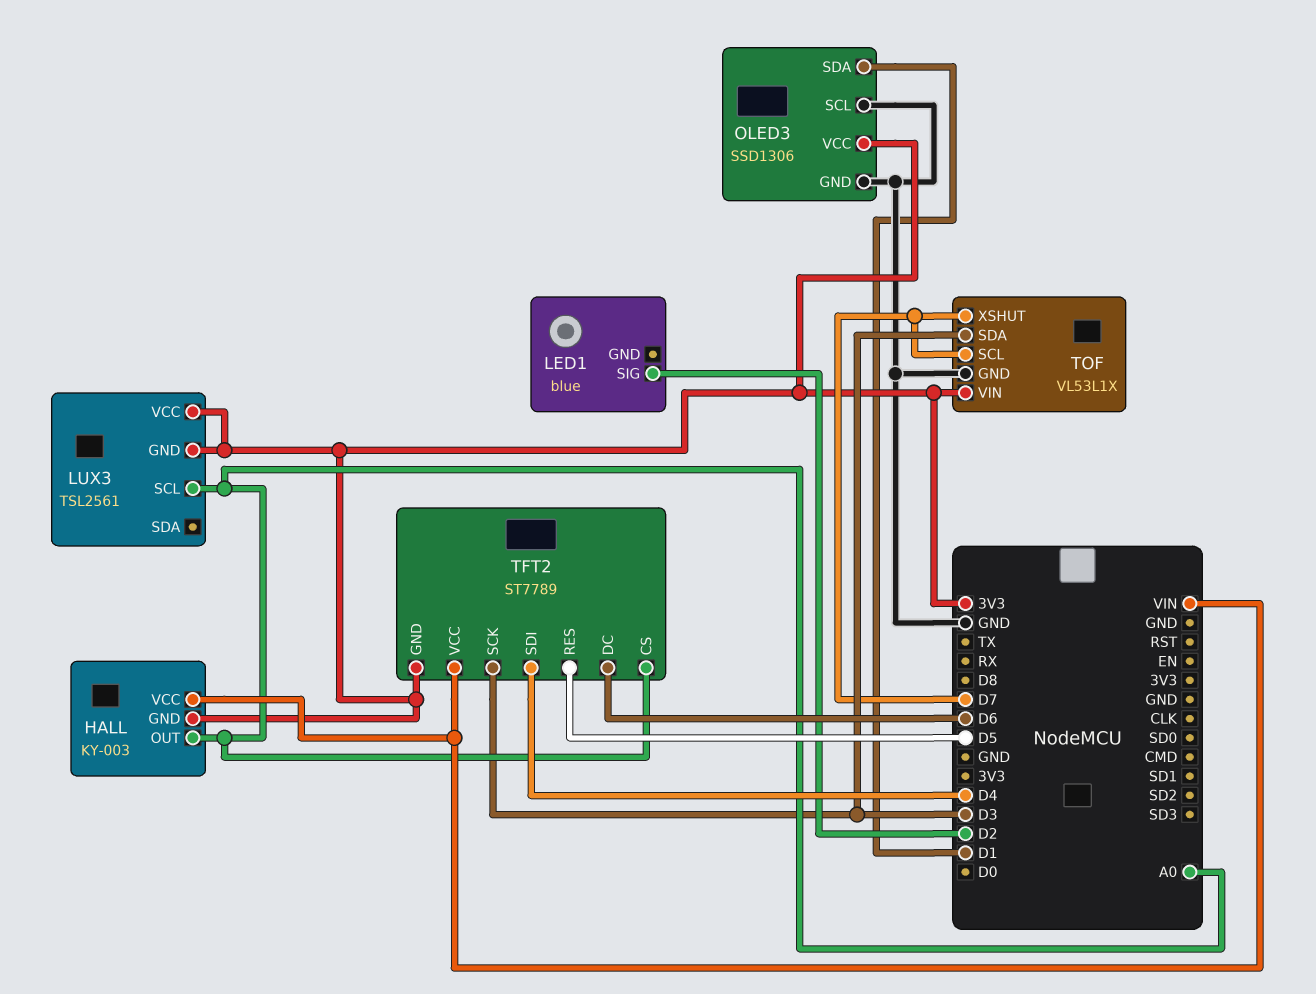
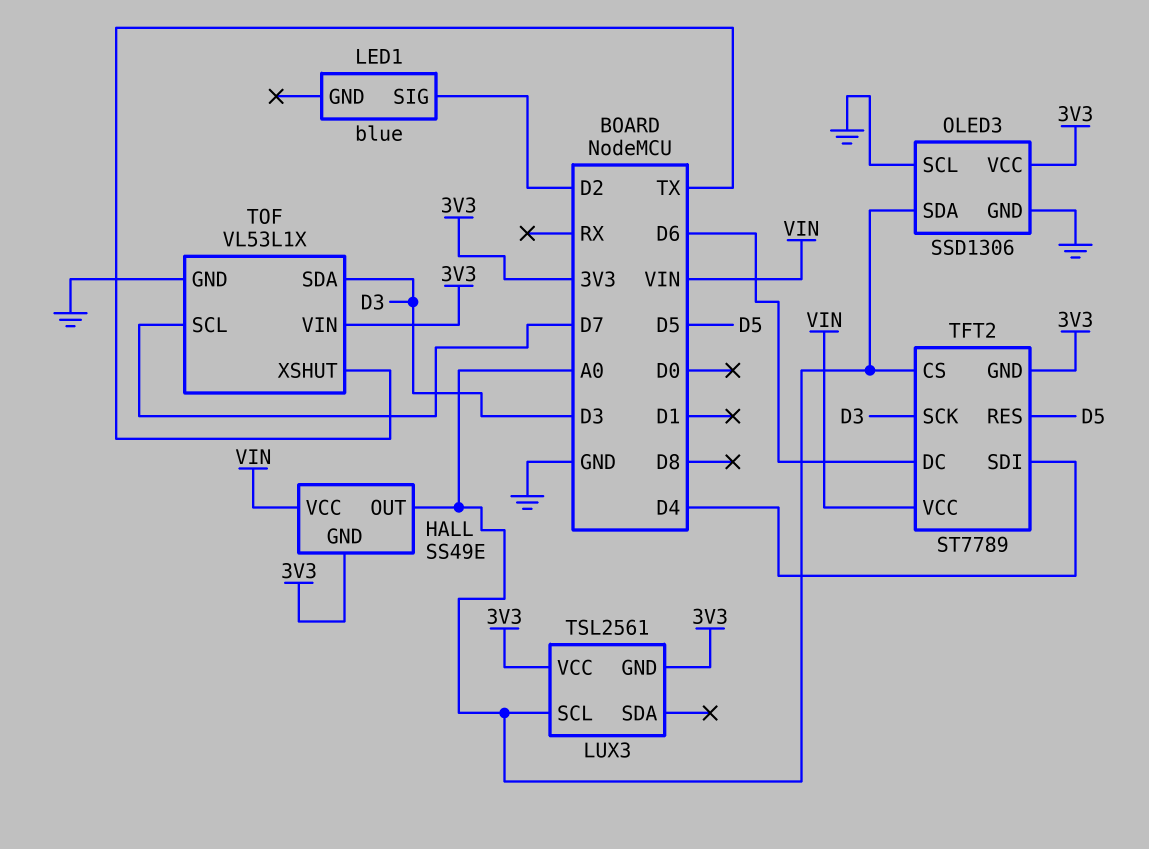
HALL: KY-003 -> SS49E
OLED3 pin SDA: D1 -> A0
TOF pin XSHUT: D7 -> TX

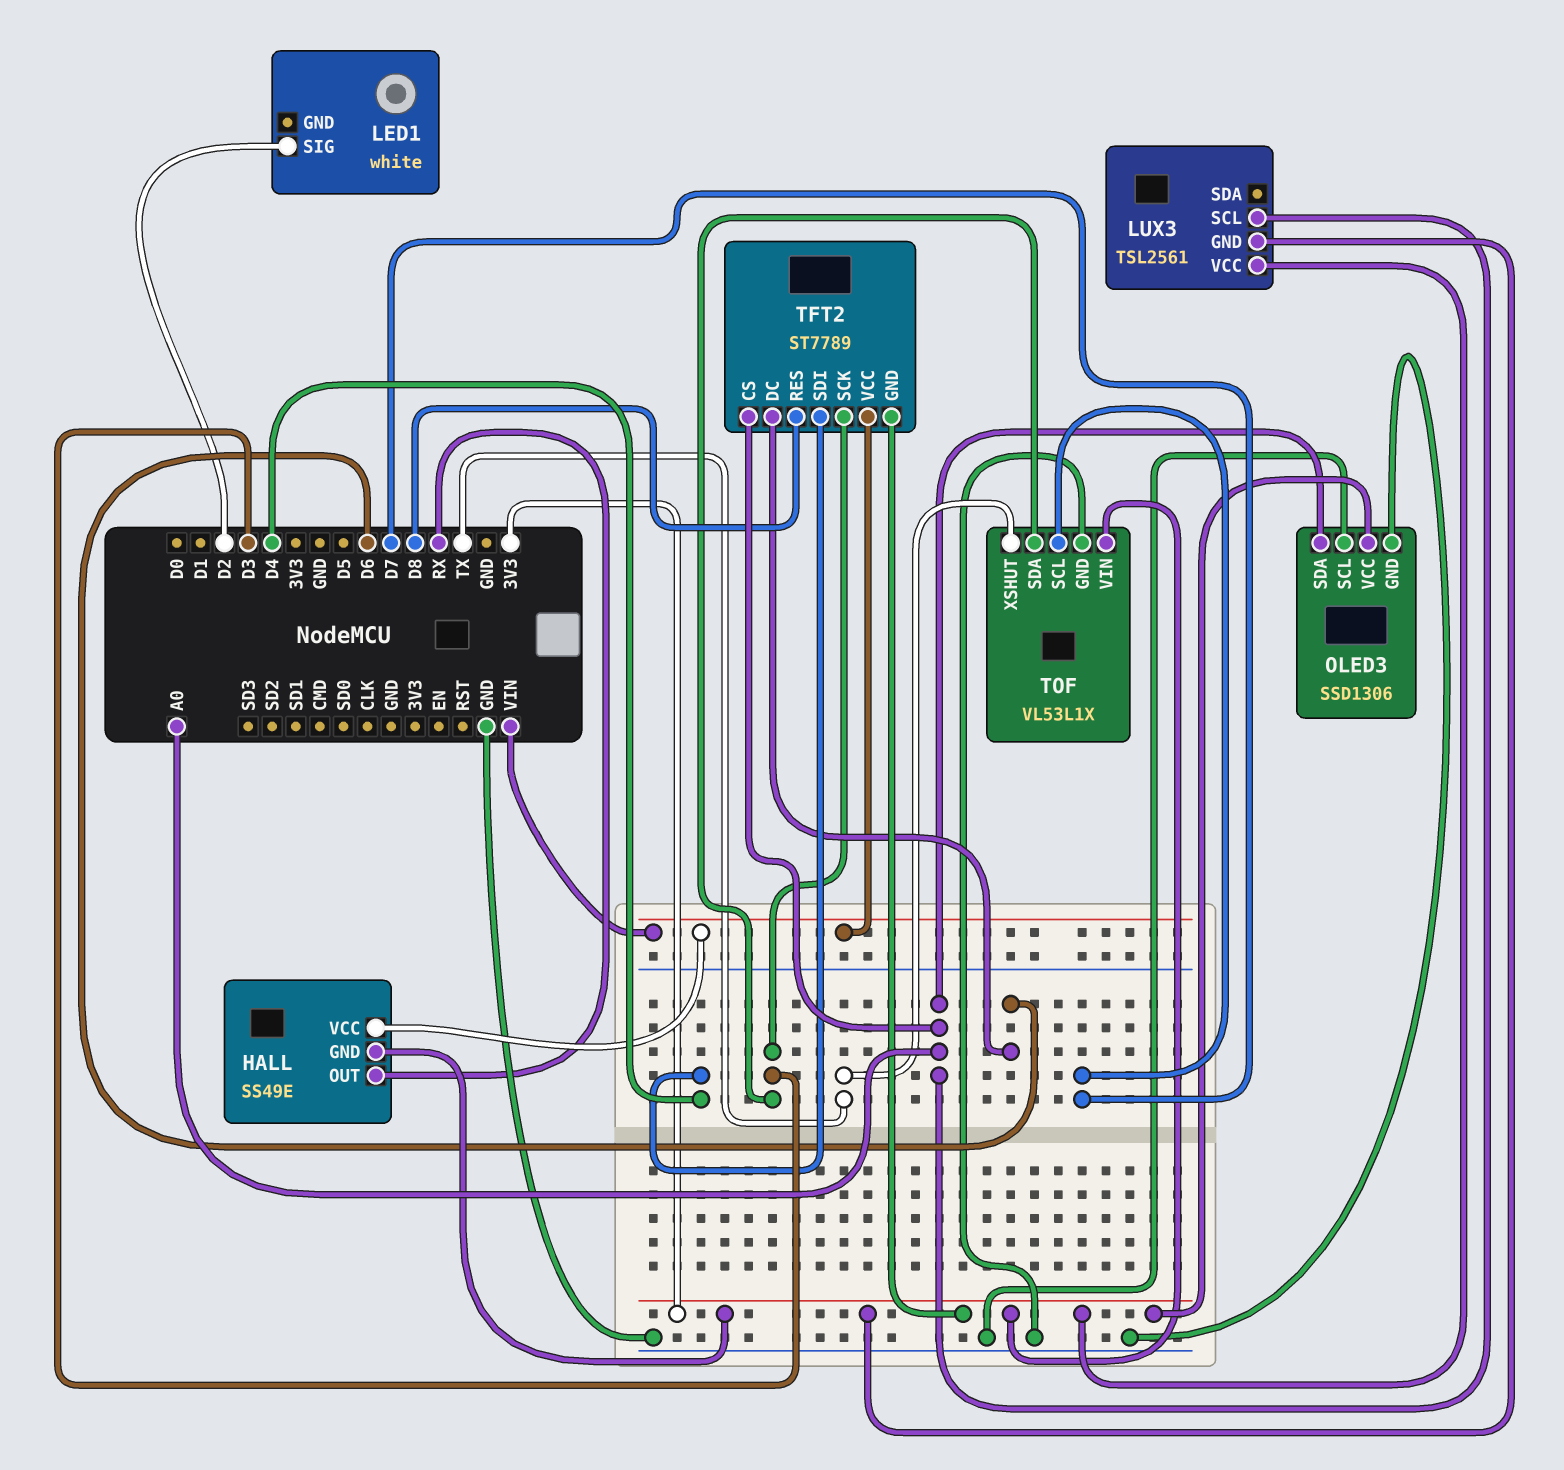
HALL pin OUT: A0 -> RX
LED1: blue -> white
TFT2 pin RES: D5 -> D8

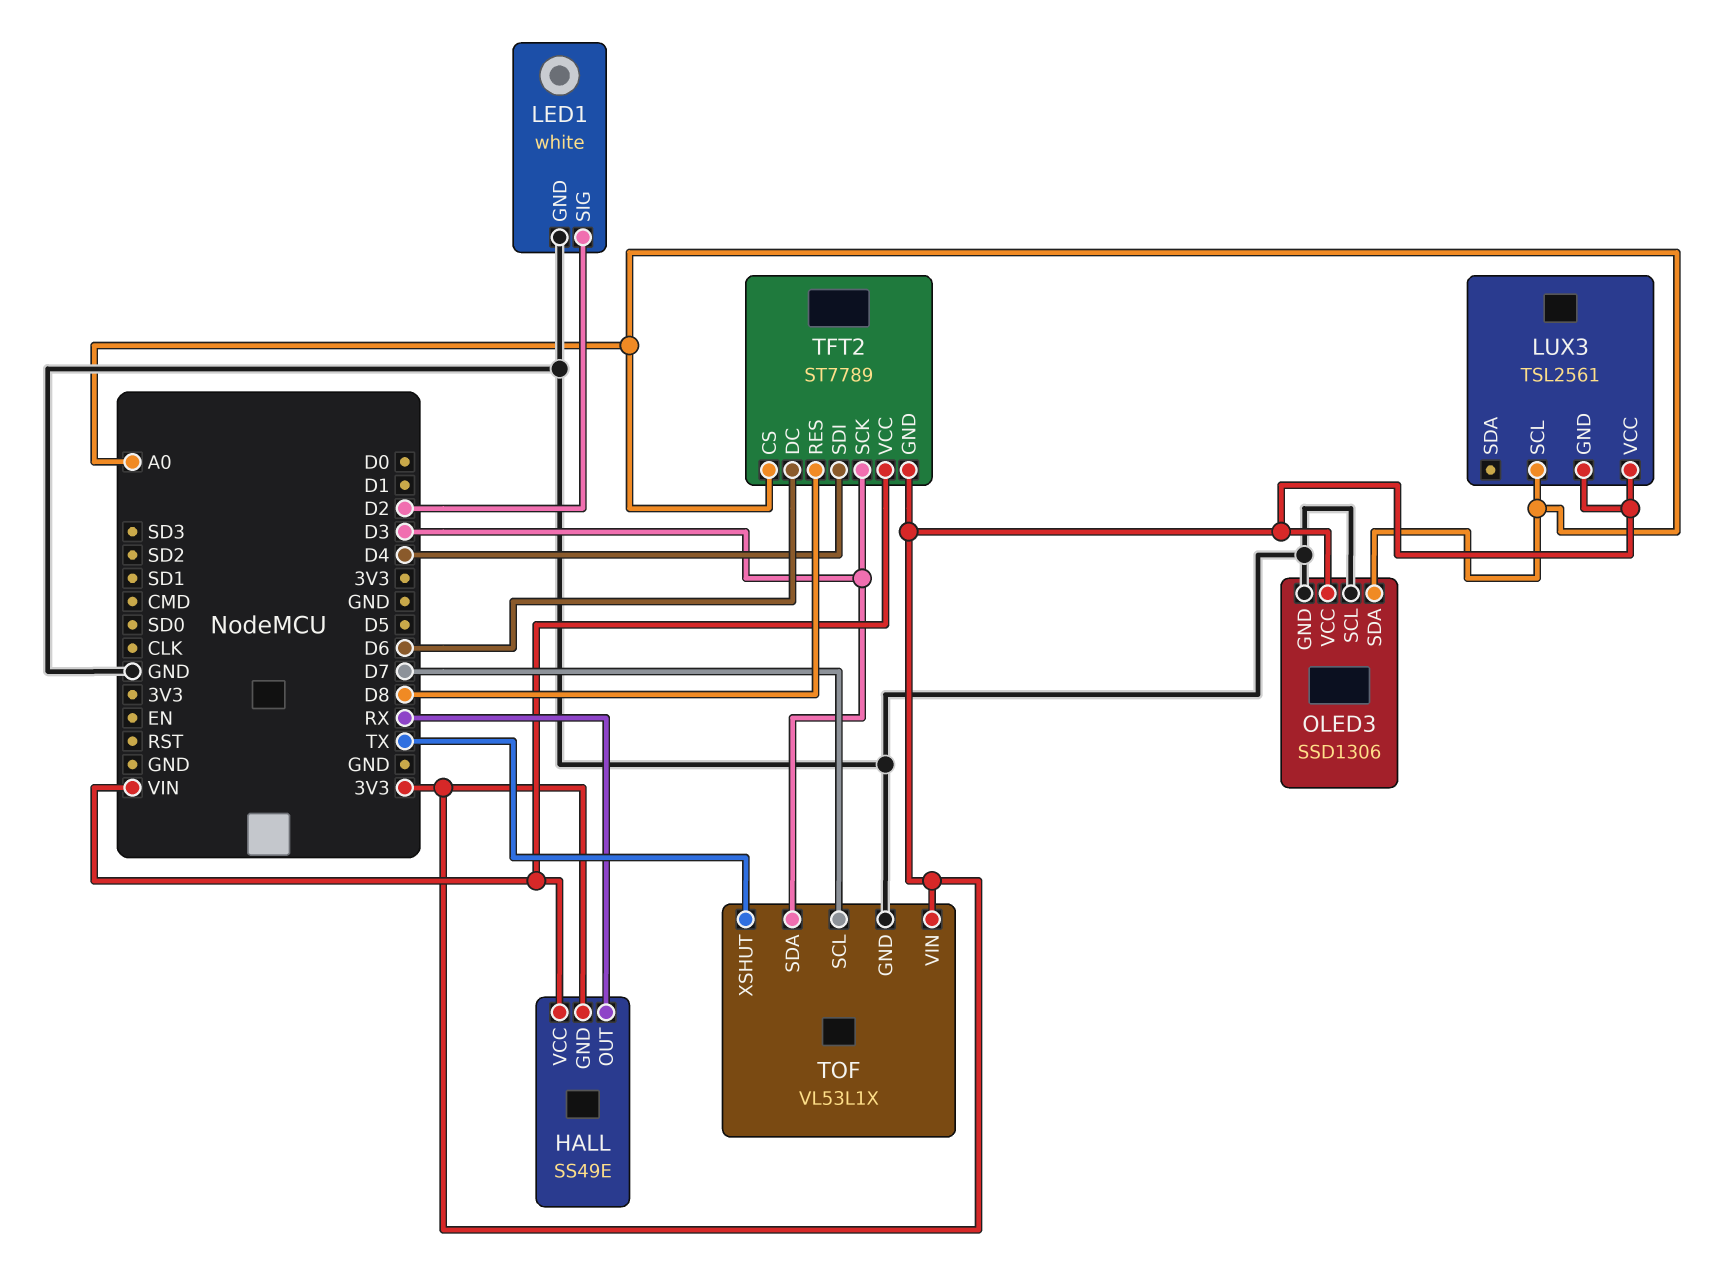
LED1 pin GND: none -> GND

